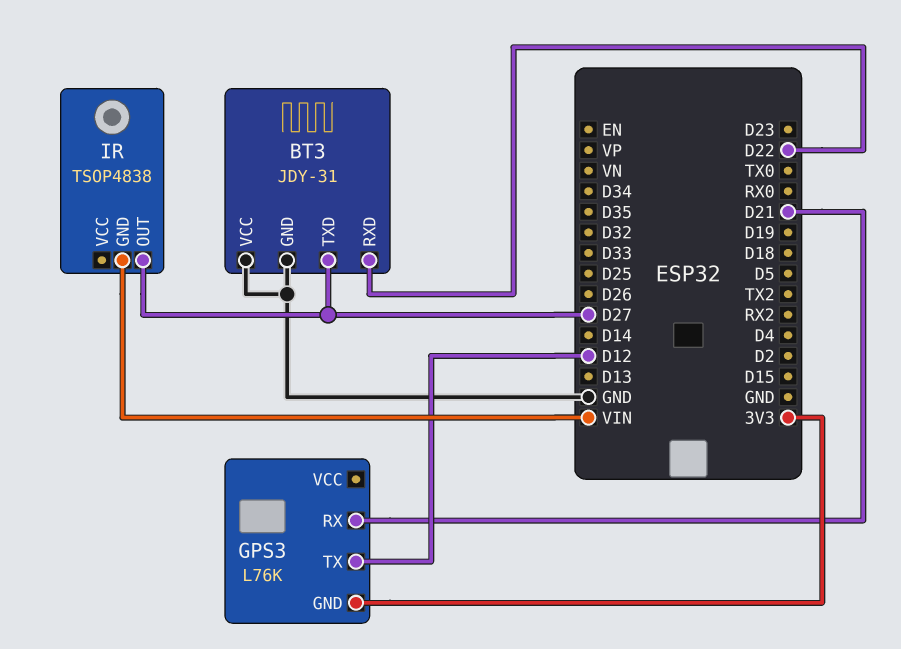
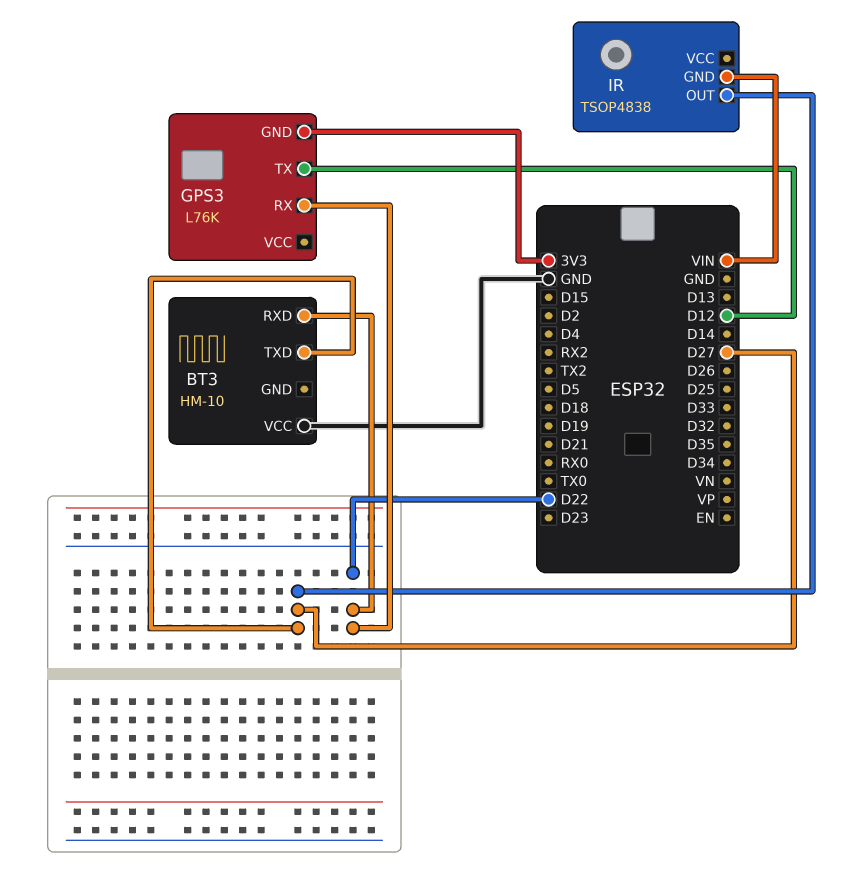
BT3: JDY-31 -> HM-10
BT3 pin GND: GND -> none
GPS3 pin RX: D21 -> D22

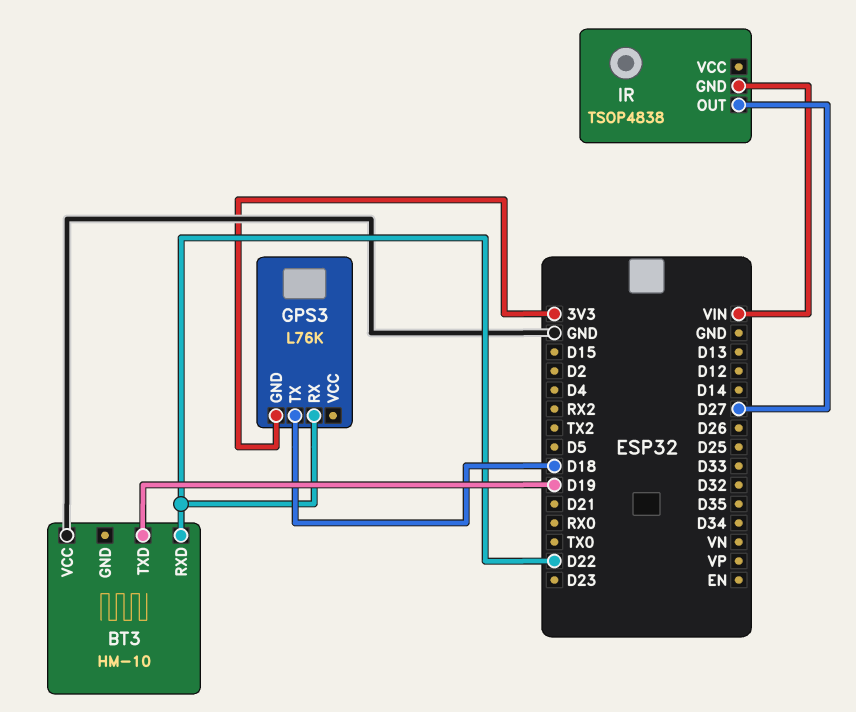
BT3 pin TXD: D27 -> D19
GPS3 pin TX: D12 -> D18

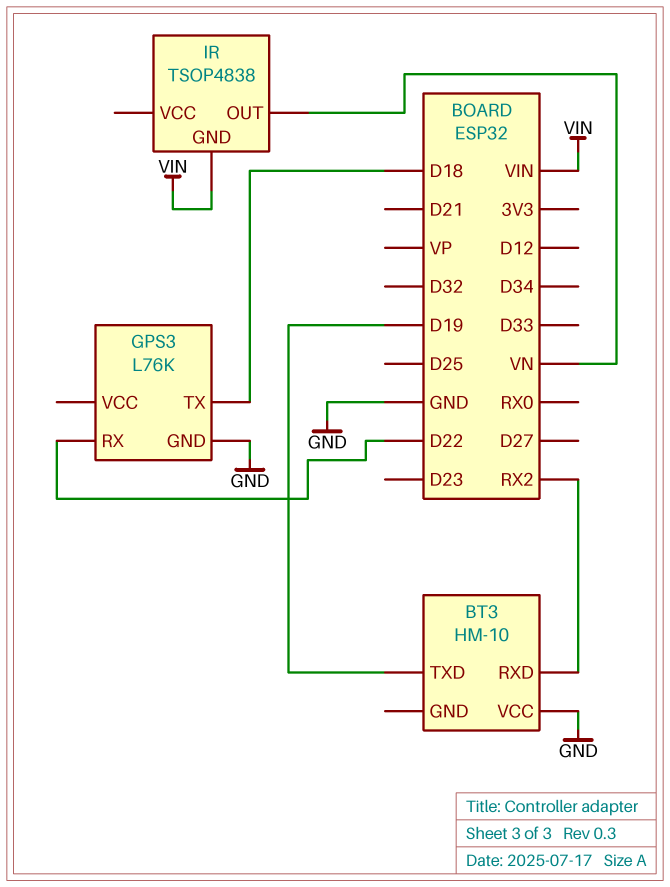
BT3 pin RXD: D22 -> RX2
GPS3 pin GND: 3V3 -> GND
IR pin OUT: D27 -> VN

